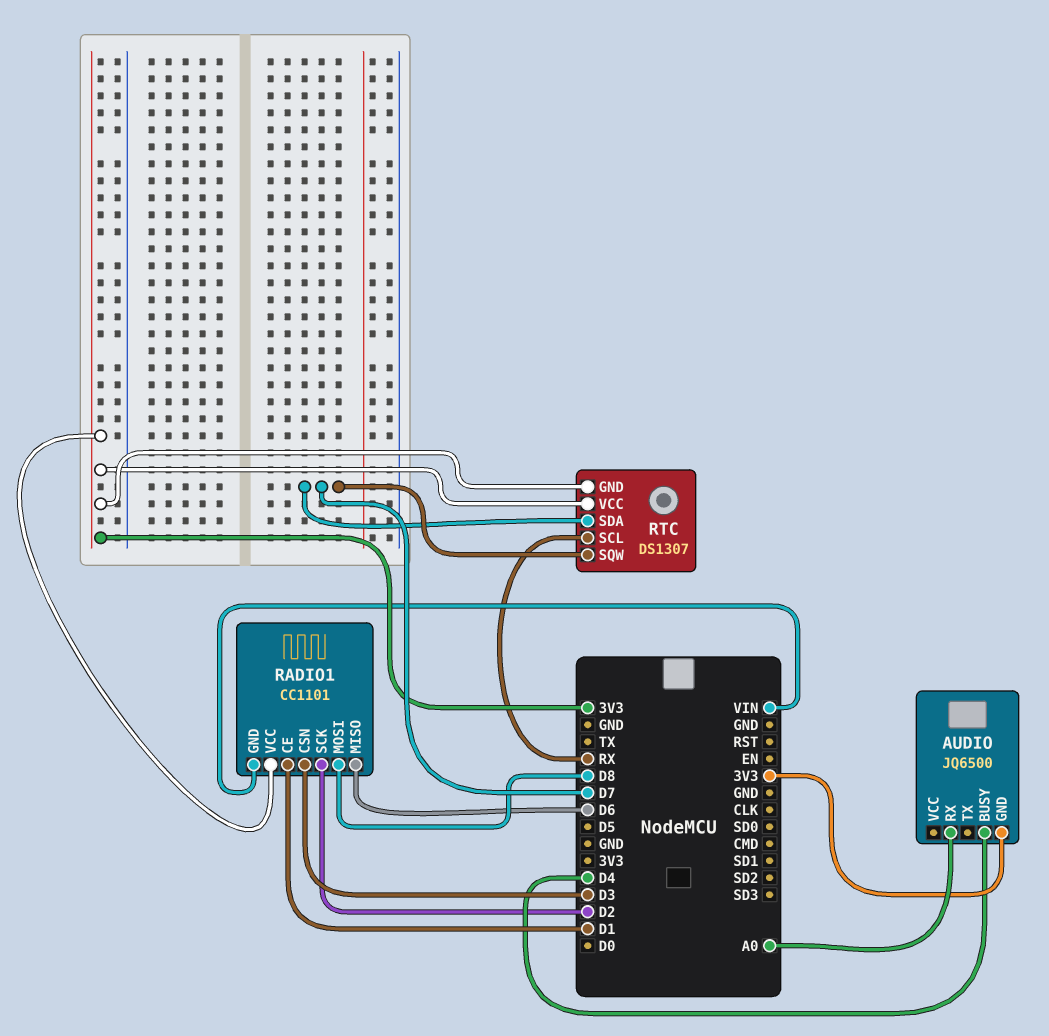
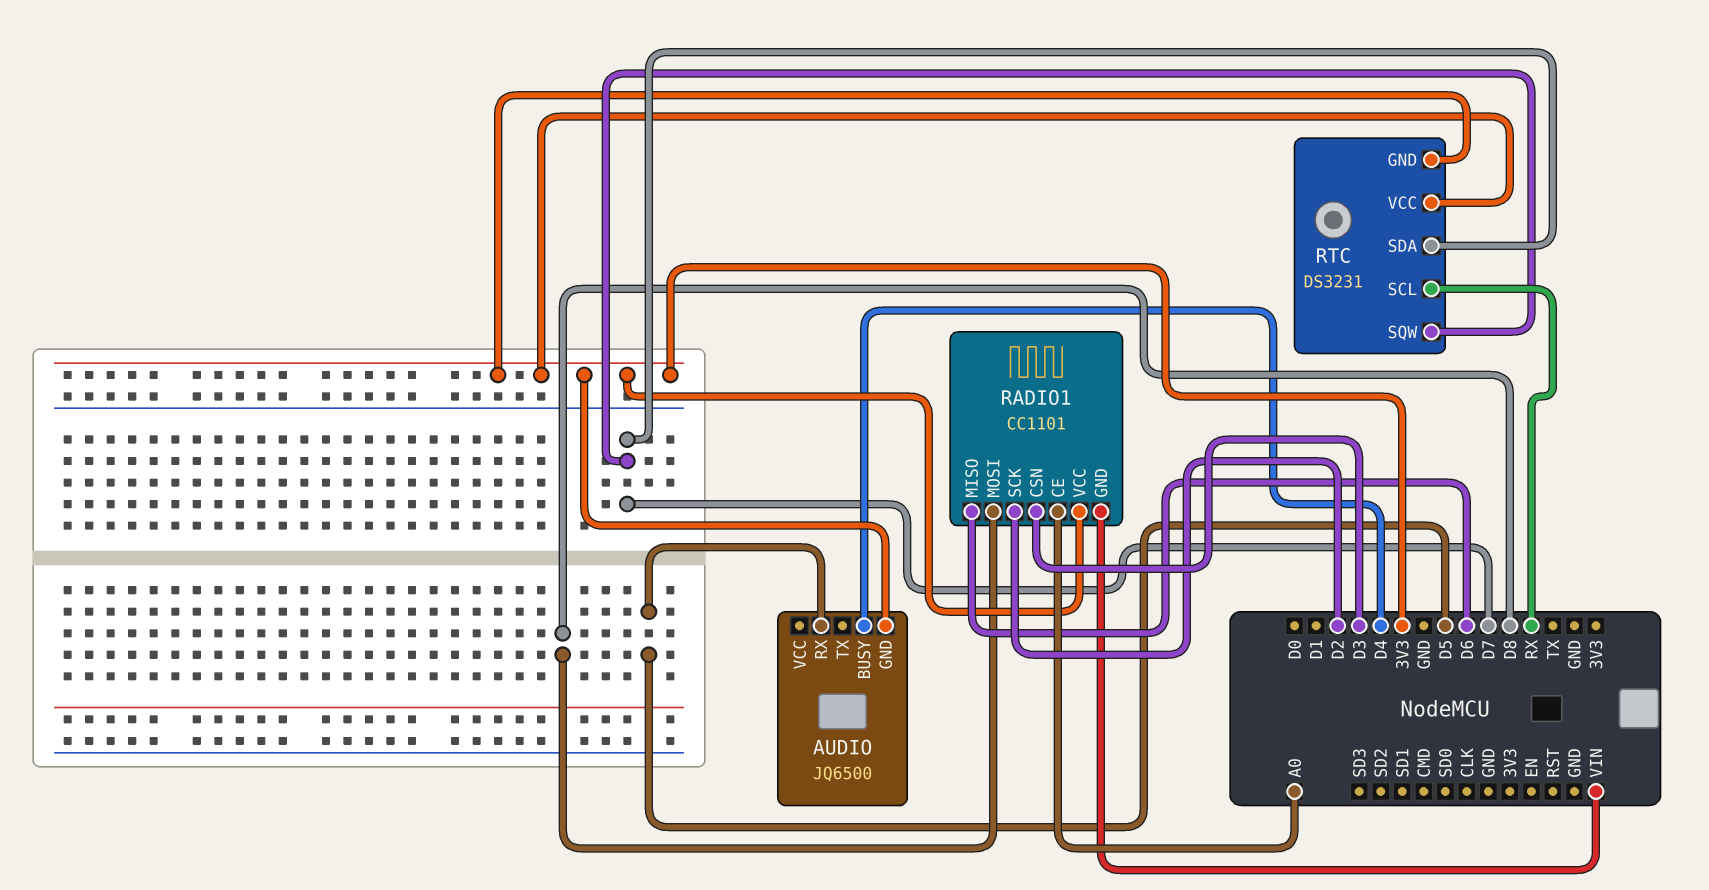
AUDIO pin RX: A0 -> D5
RADIO1 pin CE: D1 -> A0
RTC: DS1307 -> DS3231

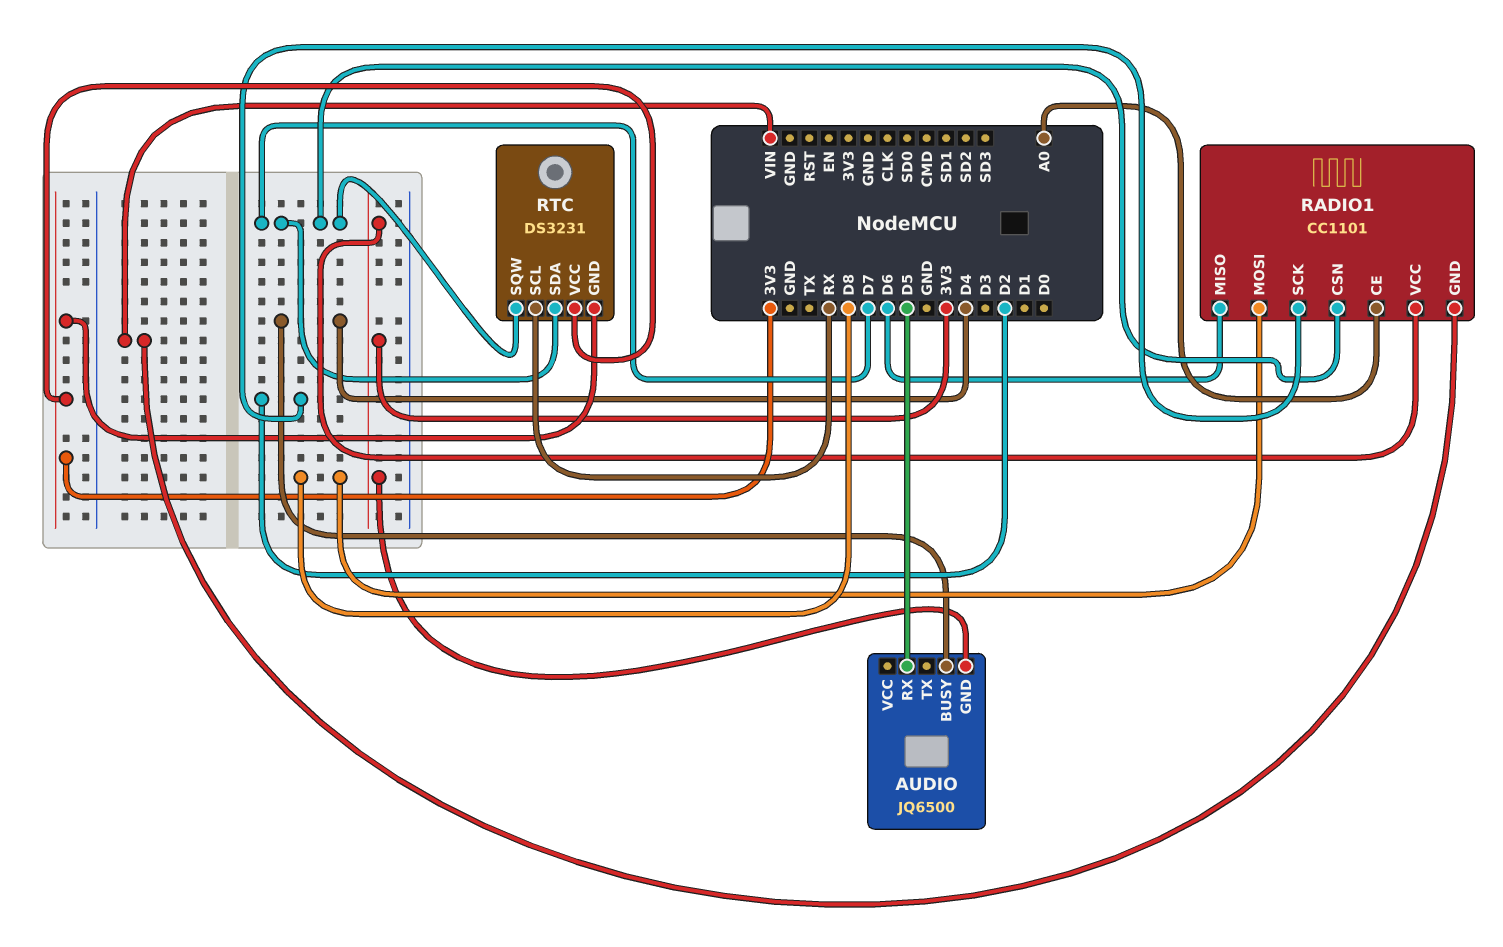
RADIO1 pin CSN: D3 -> D7

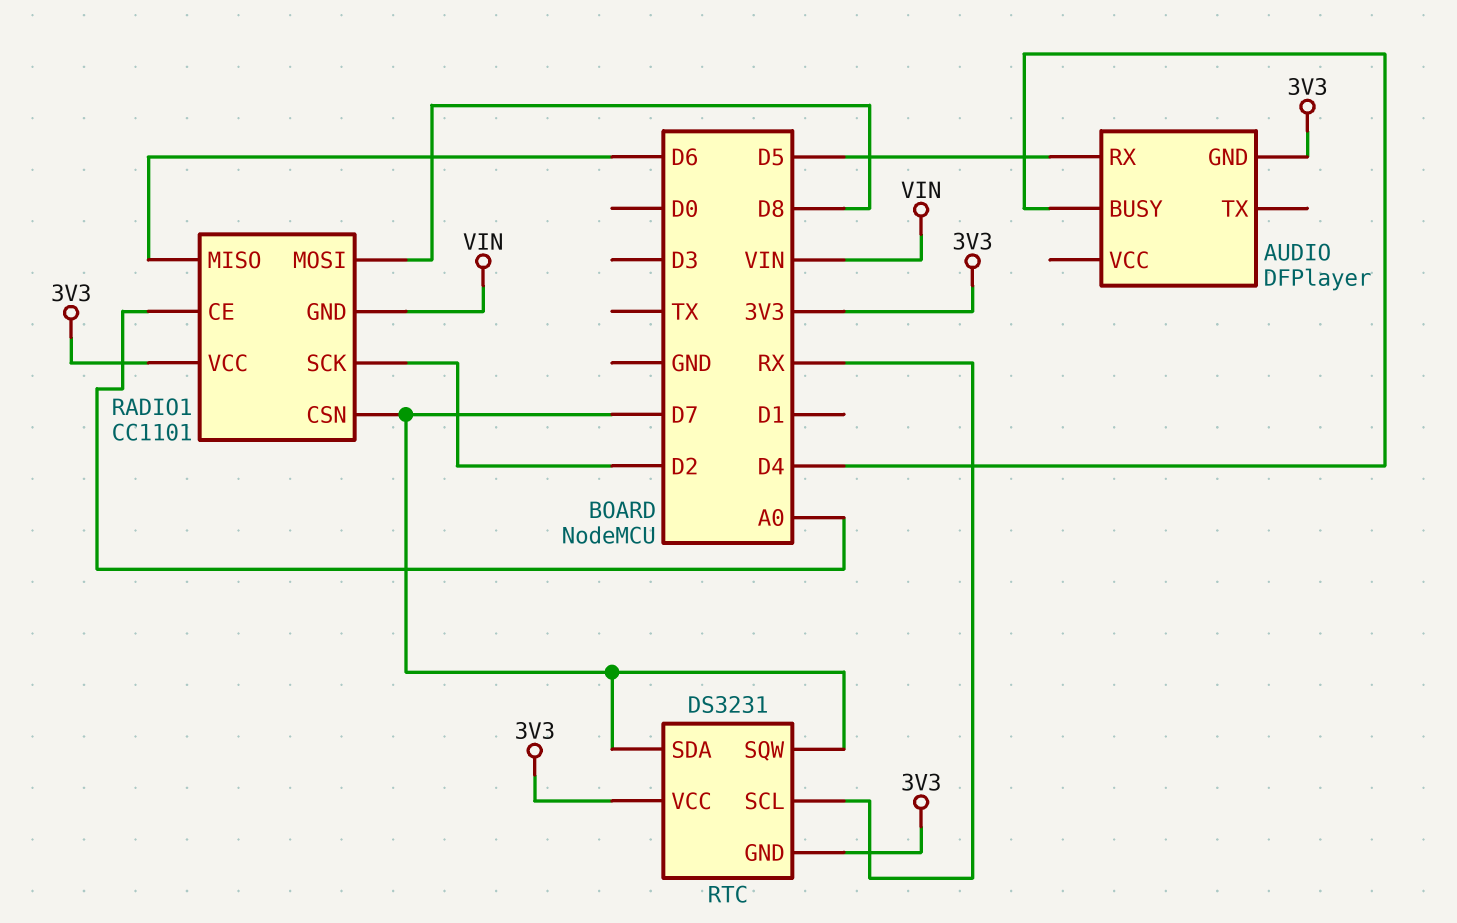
AUDIO: JQ6500 -> DFPlayer

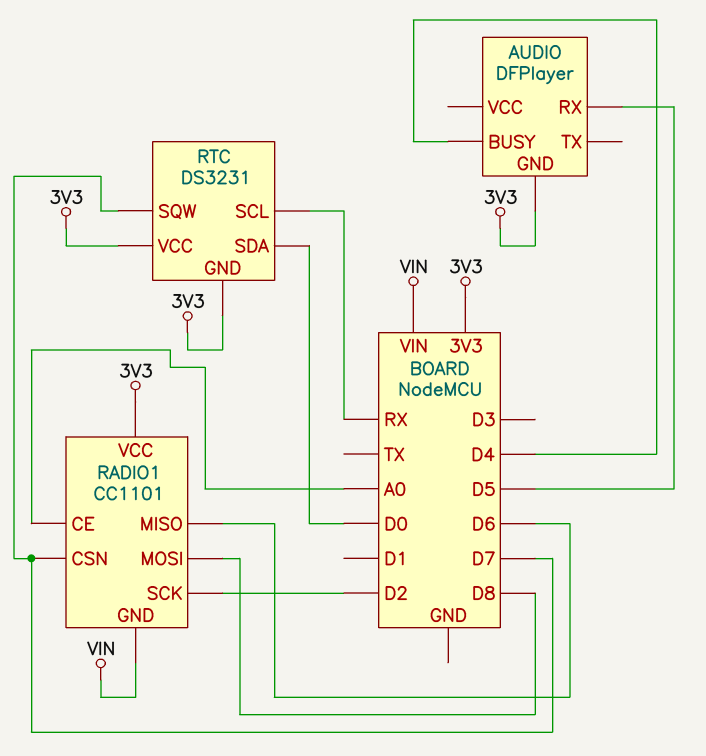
RTC pin SDA: D7 -> D0

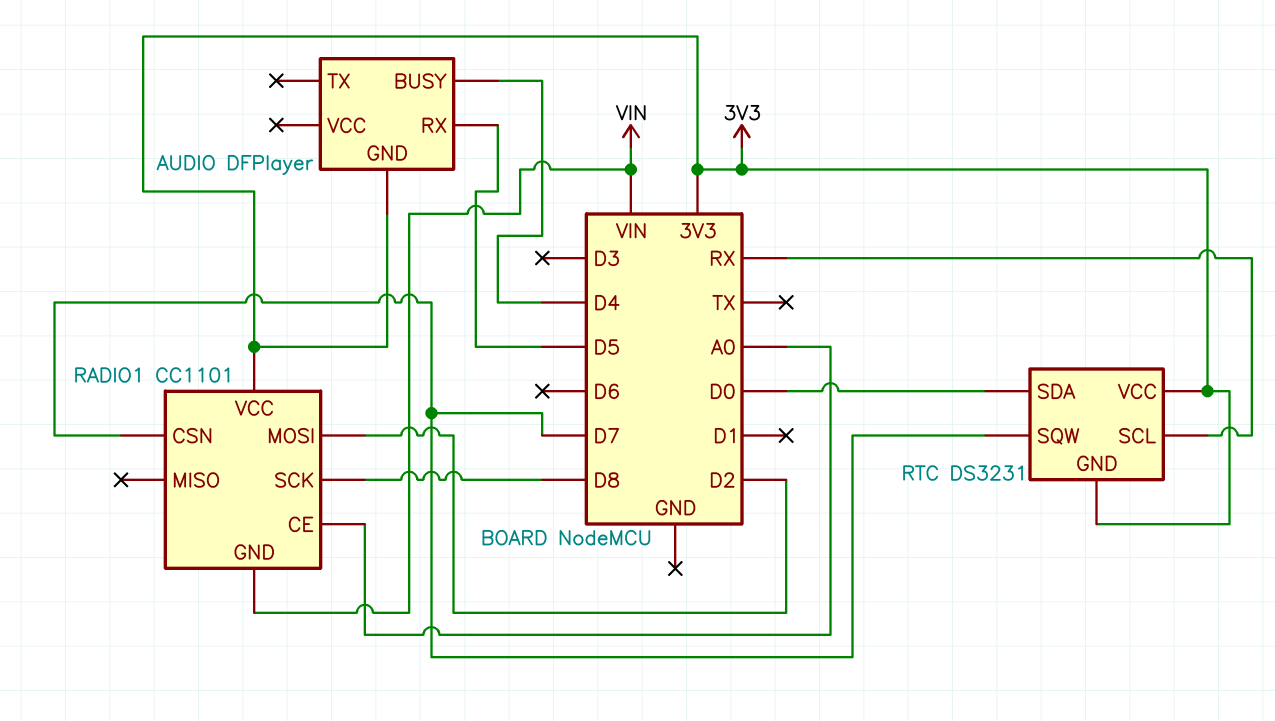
RADIO1 pin MISO: D6 -> none
RADIO1 pin MOSI: D8 -> D2
RADIO1 pin SCK: D2 -> D8

